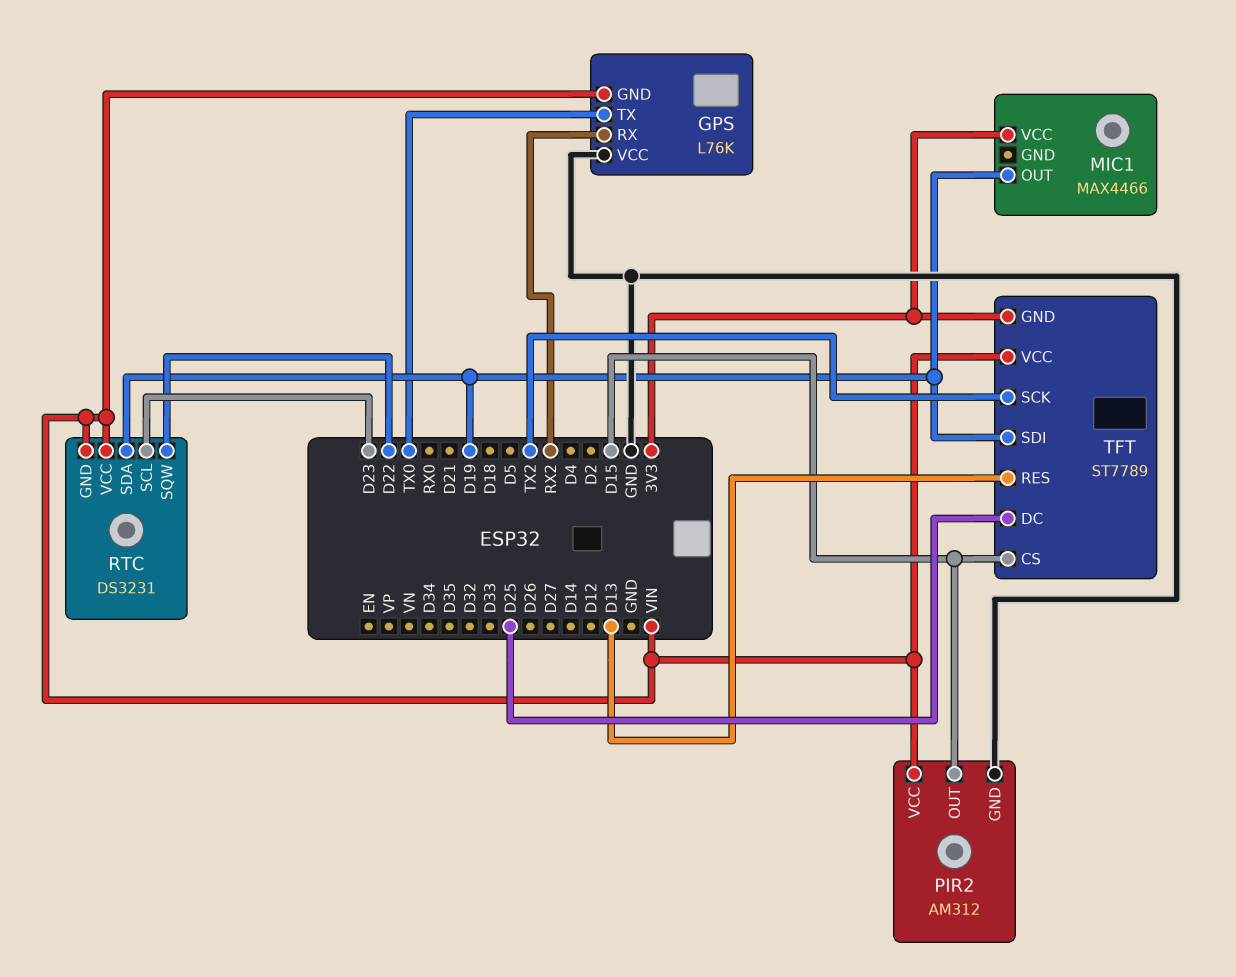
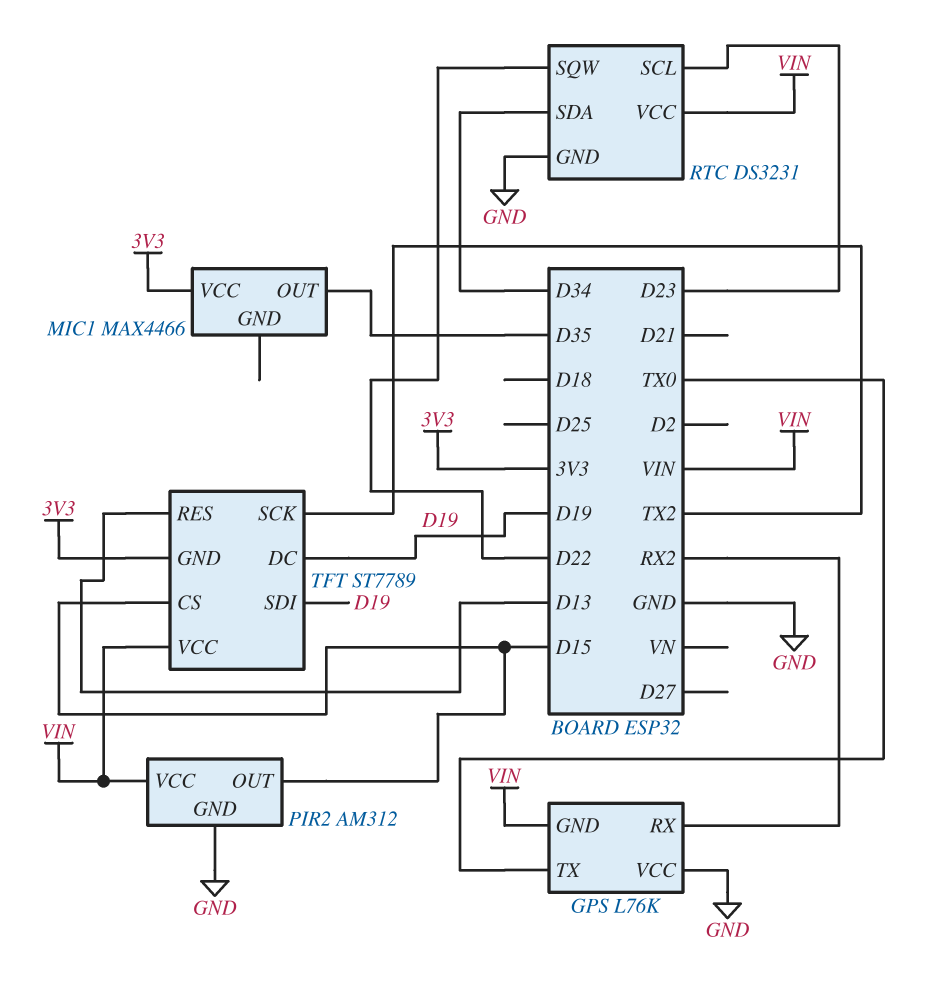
MIC1 pin OUT: D19 -> D35
RTC pin GND: VIN -> GND
RTC pin SDA: D19 -> D34
TFT pin DC: D25 -> D19

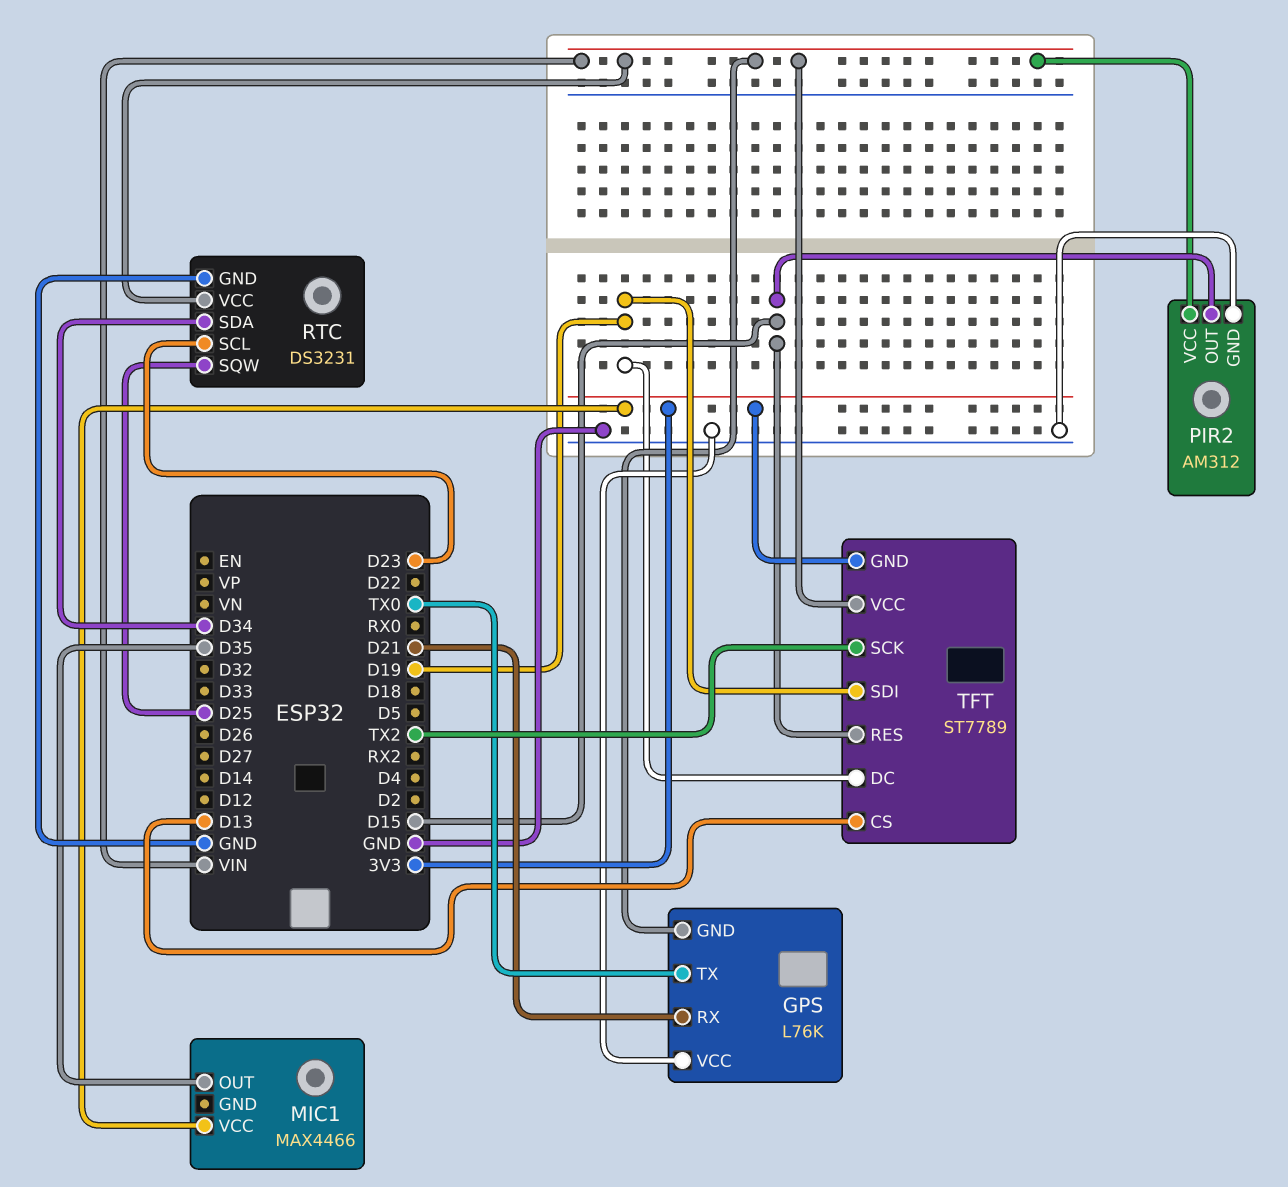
GPS pin RX: RX2 -> D21
RTC pin SQW: D22 -> D25
TFT pin CS: D15 -> D13
TFT pin RES: D13 -> D15

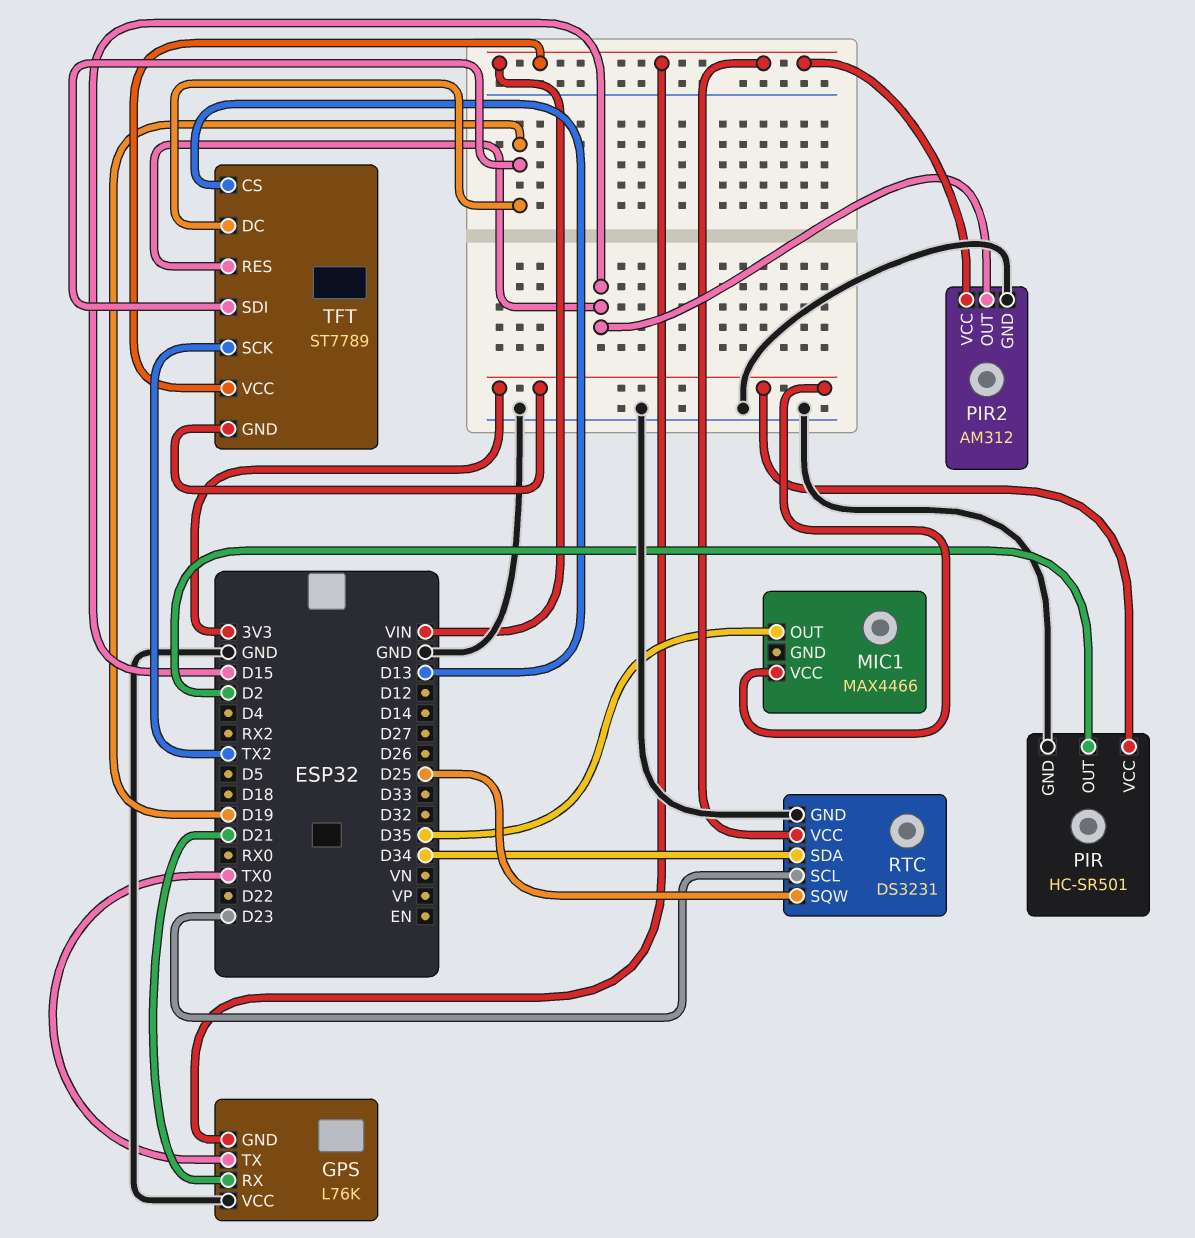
PIR: none -> HC-SR501
PIR pin GND: none -> GND
PIR pin OUT: none -> D2
PIR pin VCC: none -> 3V3

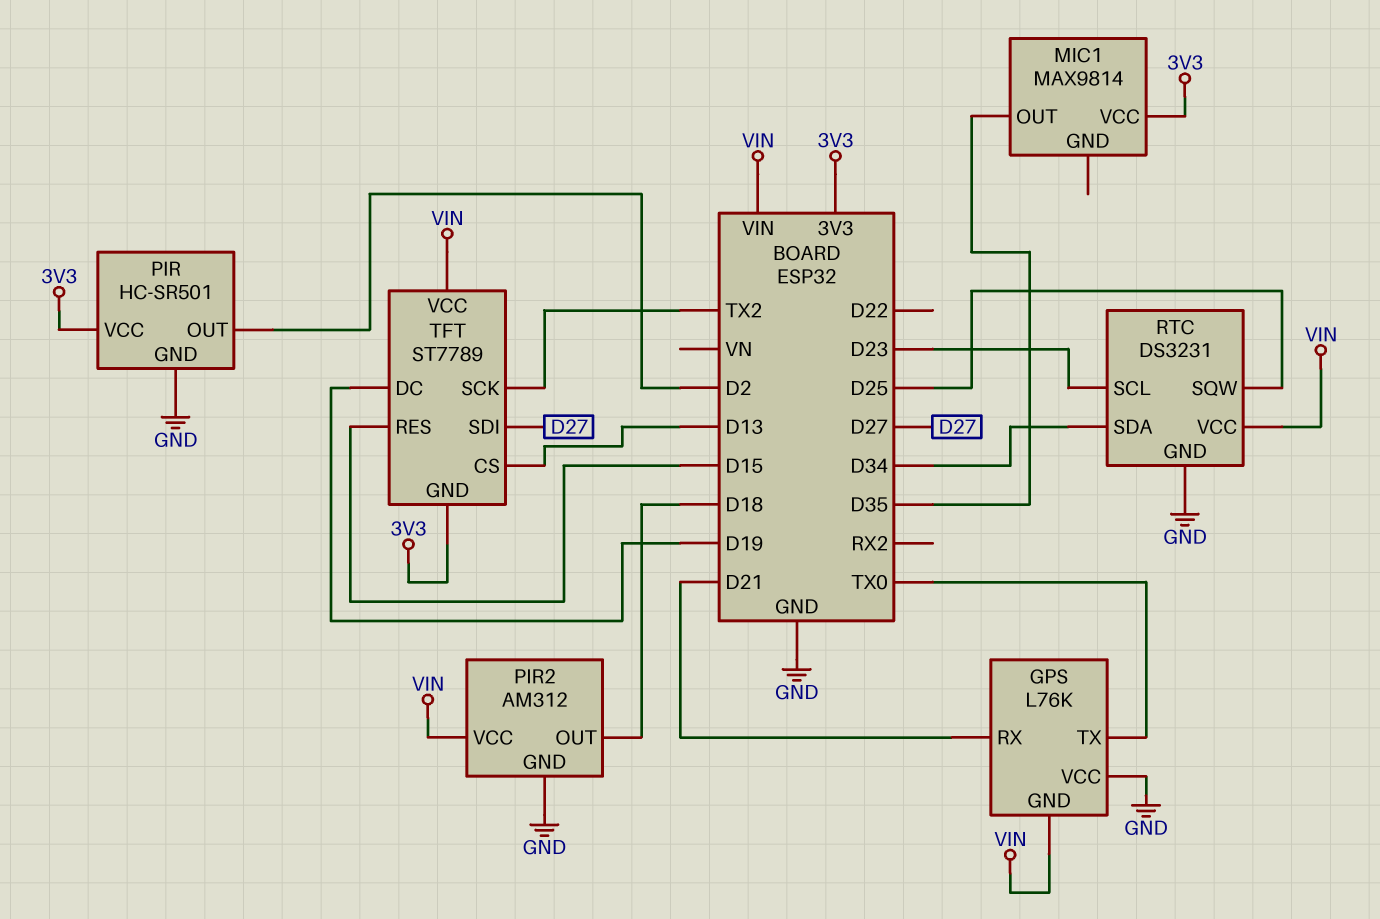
MIC1: MAX4466 -> MAX9814
PIR2 pin OUT: D15 -> D18
TFT pin SDI: D19 -> D27

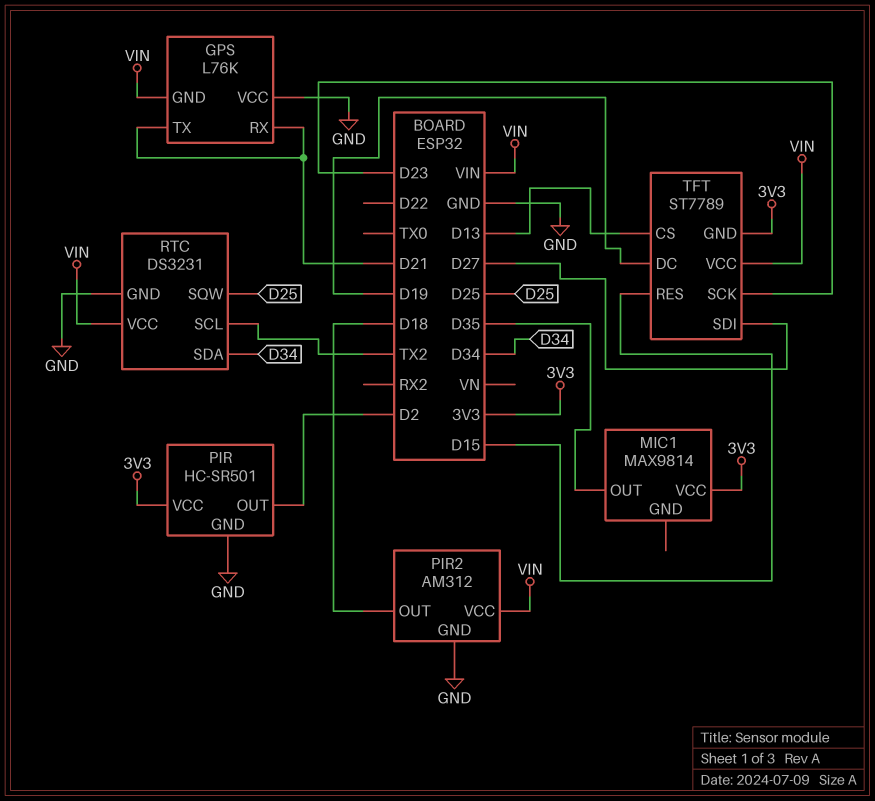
GPS pin TX: TX0 -> D21
RTC pin SCL: D23 -> TX2
TFT pin SCK: TX2 -> D23

